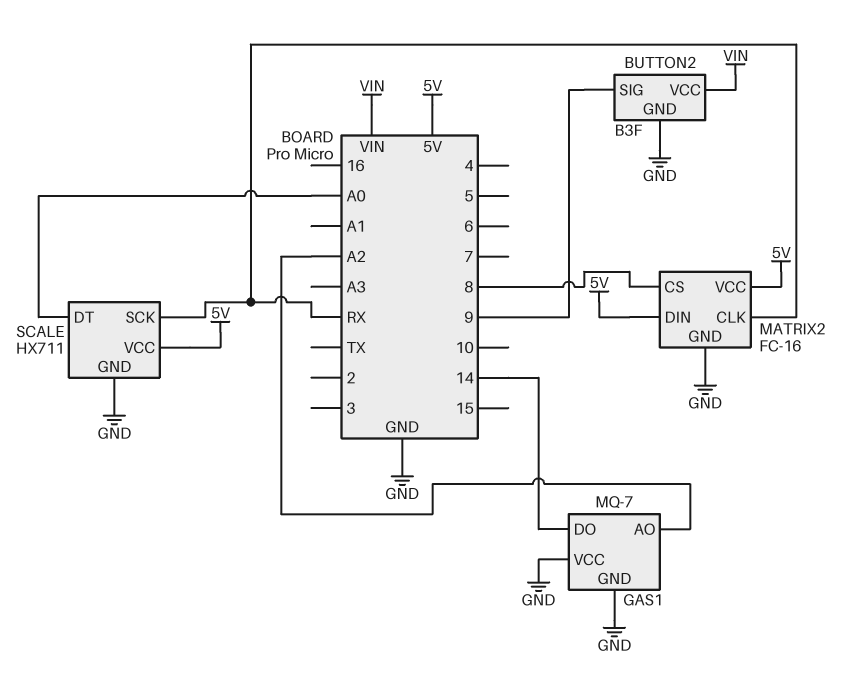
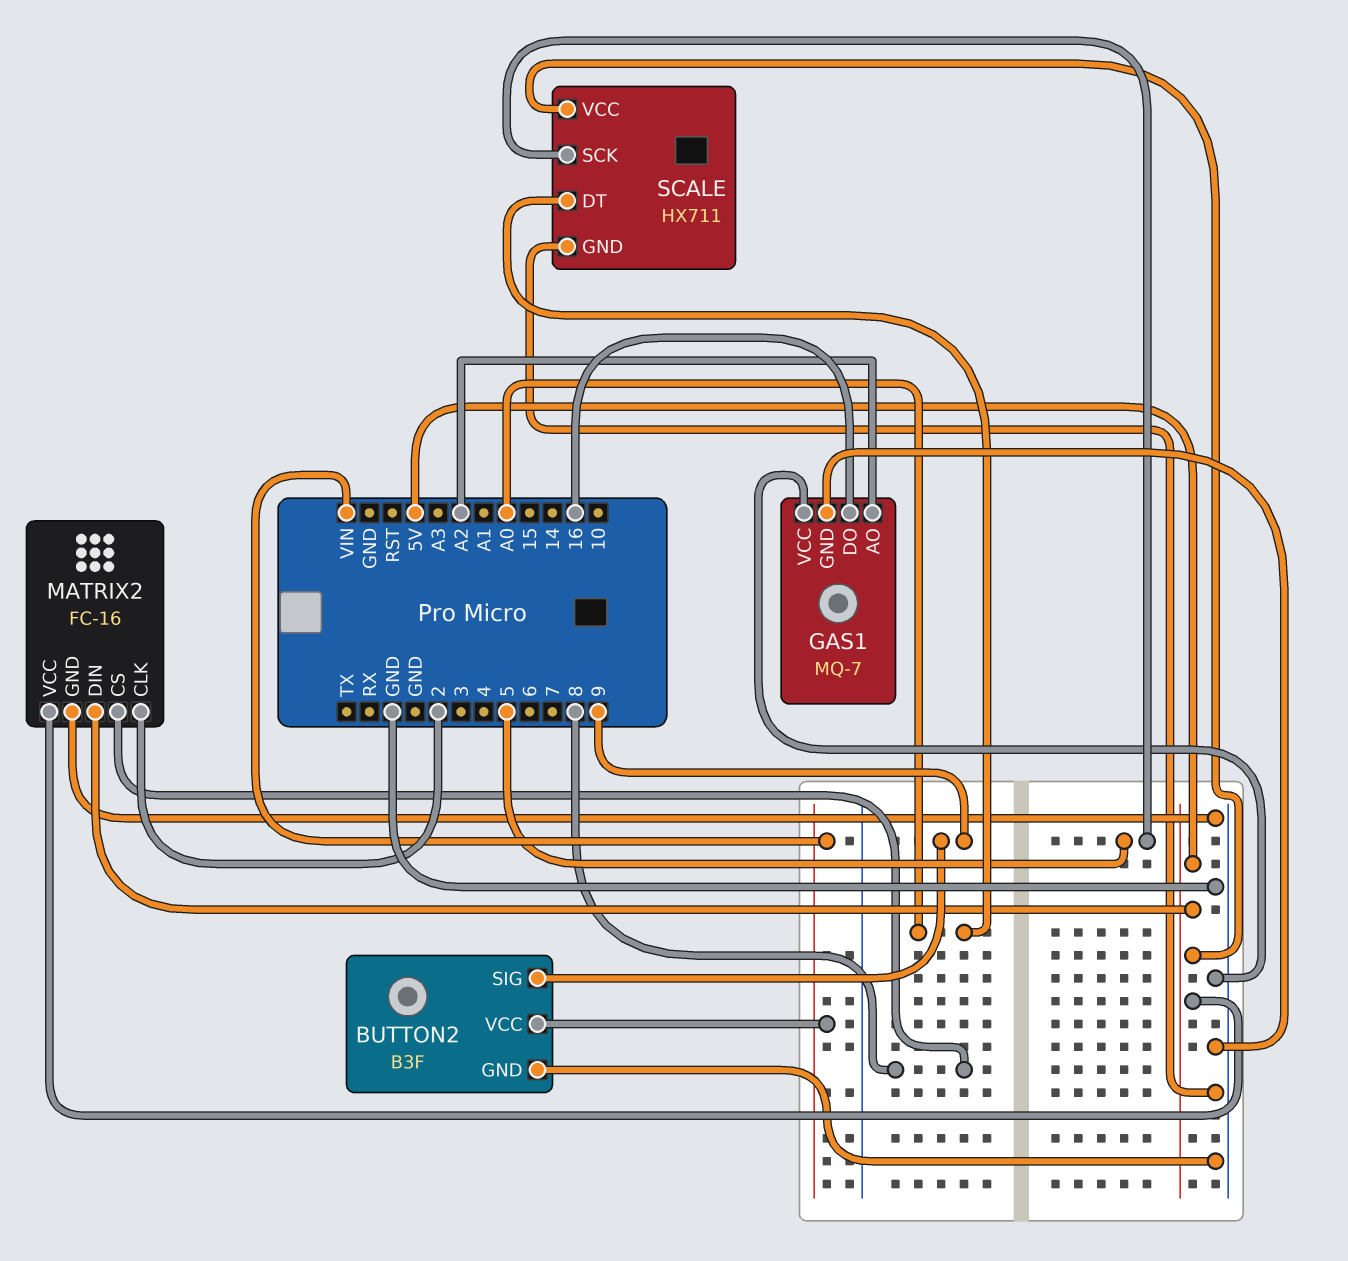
GAS1 pin DO: 14 -> 16
MATRIX2 pin CLK: RX -> 2
SCALE pin SCK: RX -> 5

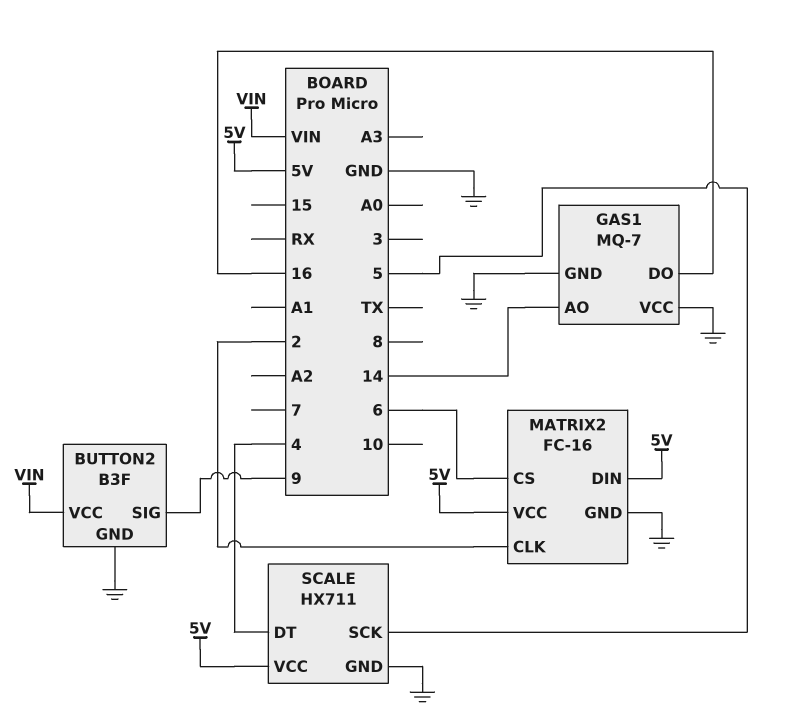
GAS1 pin AO: A2 -> 14
MATRIX2 pin CS: 8 -> 6
SCALE pin DT: A0 -> 4

